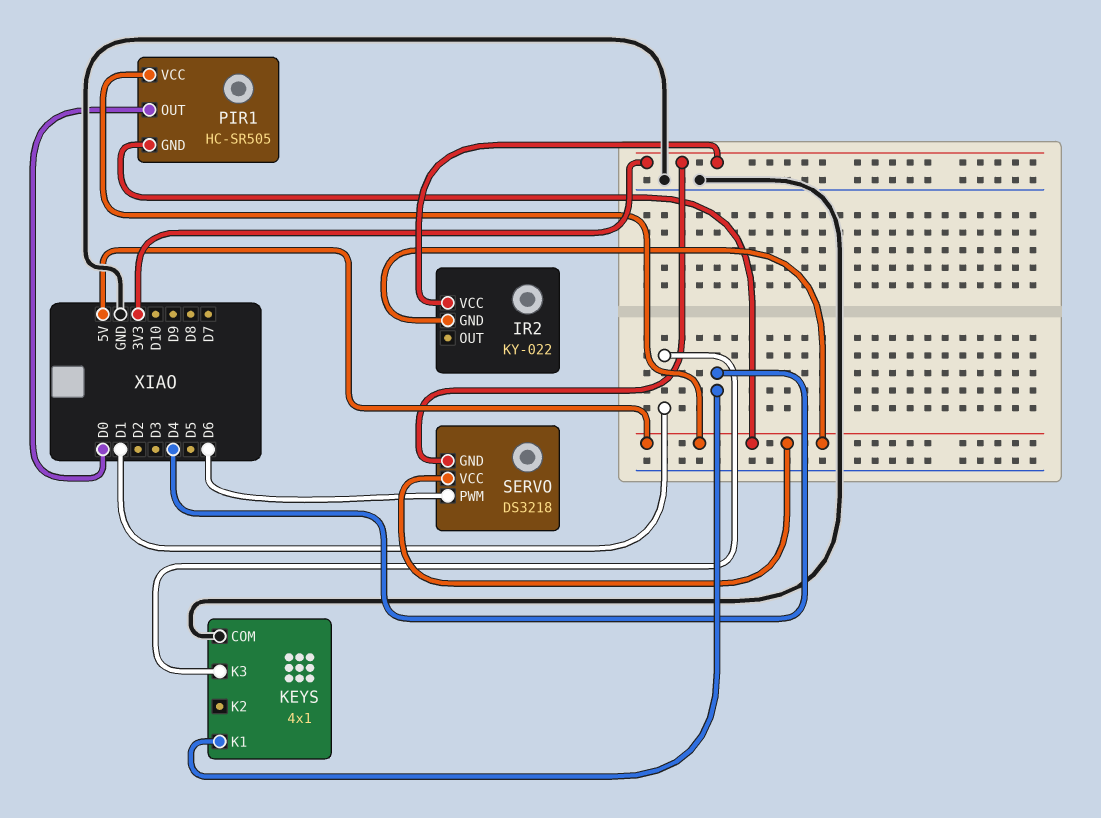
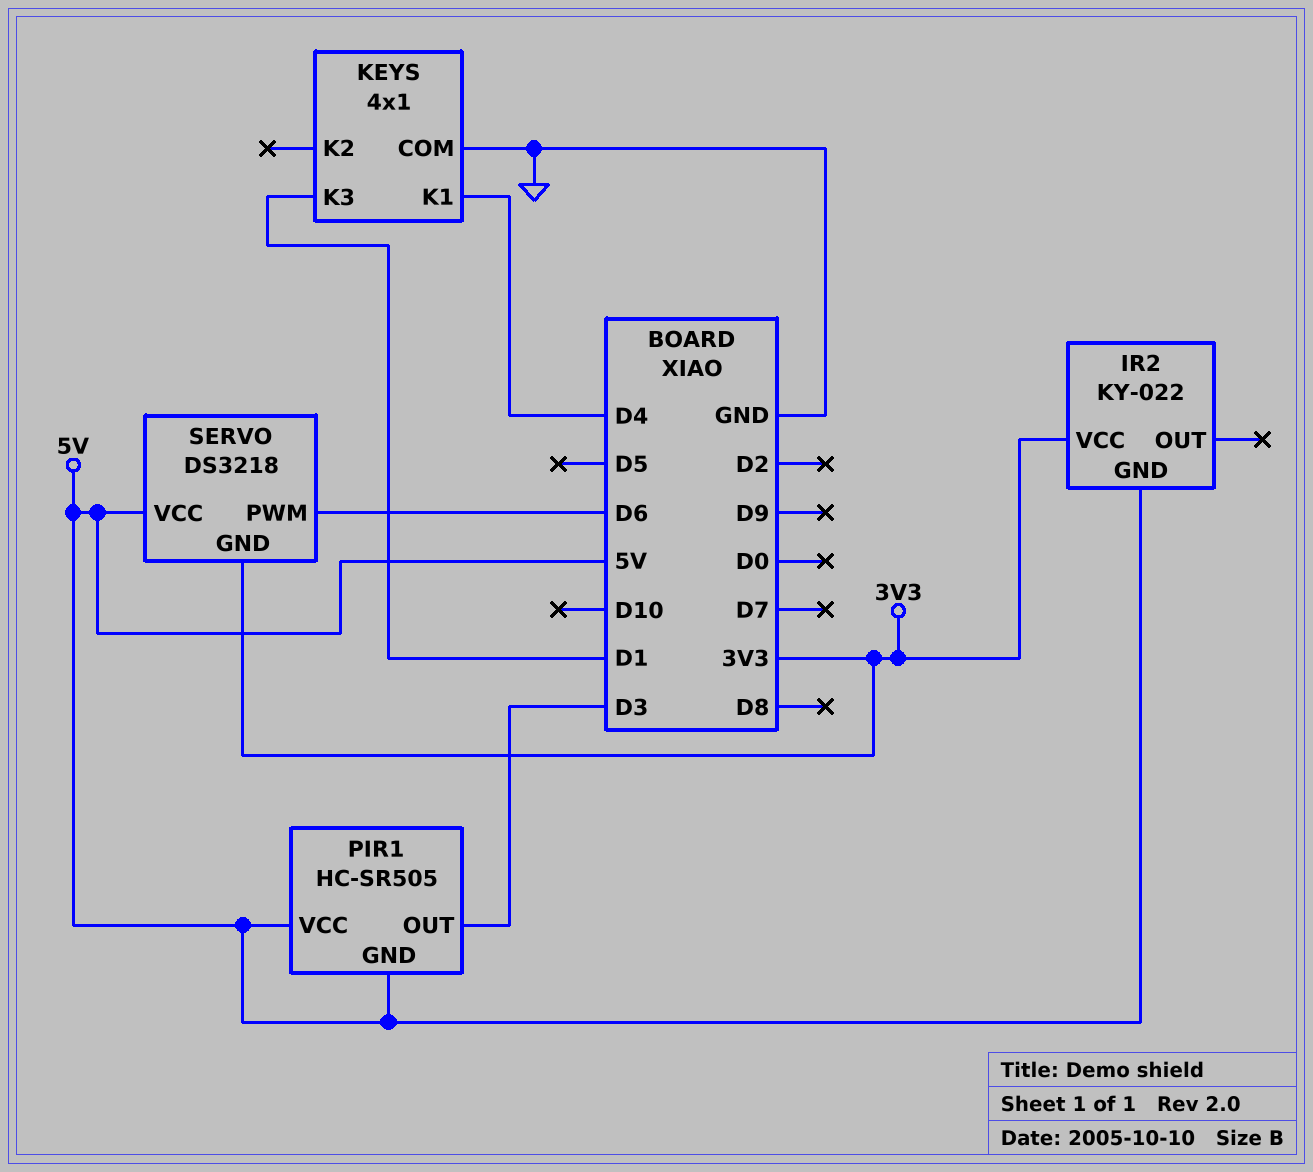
PIR1 pin OUT: D0 -> D3

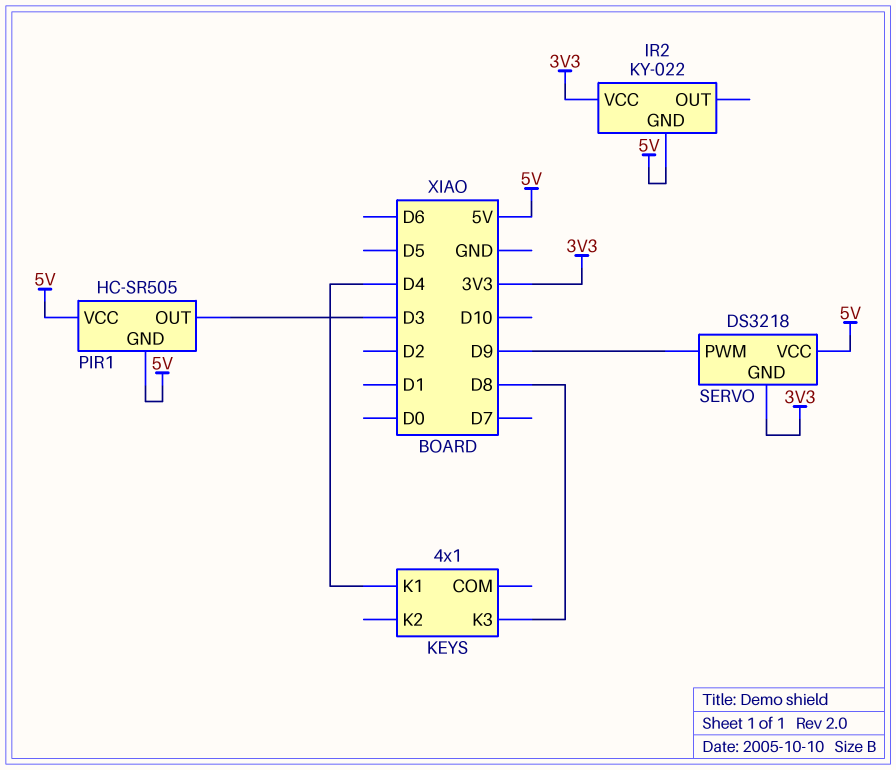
KEYS pin COM: GND -> none
KEYS pin K3: D1 -> D8
SERVO pin PWM: D6 -> D9

